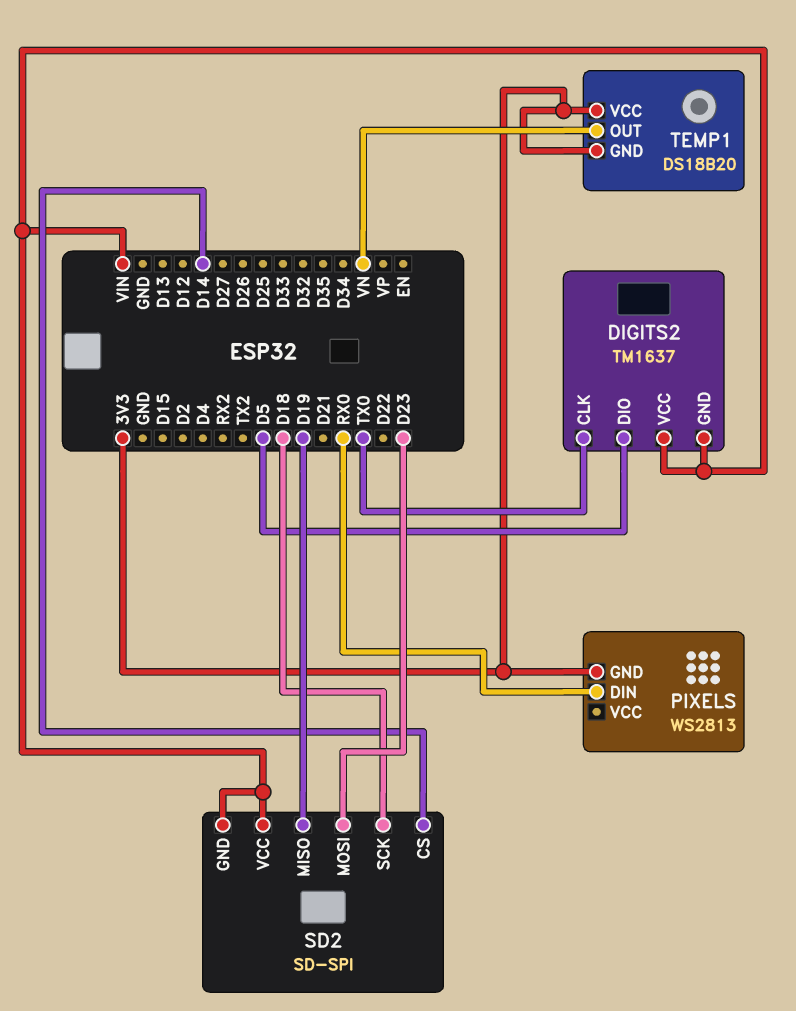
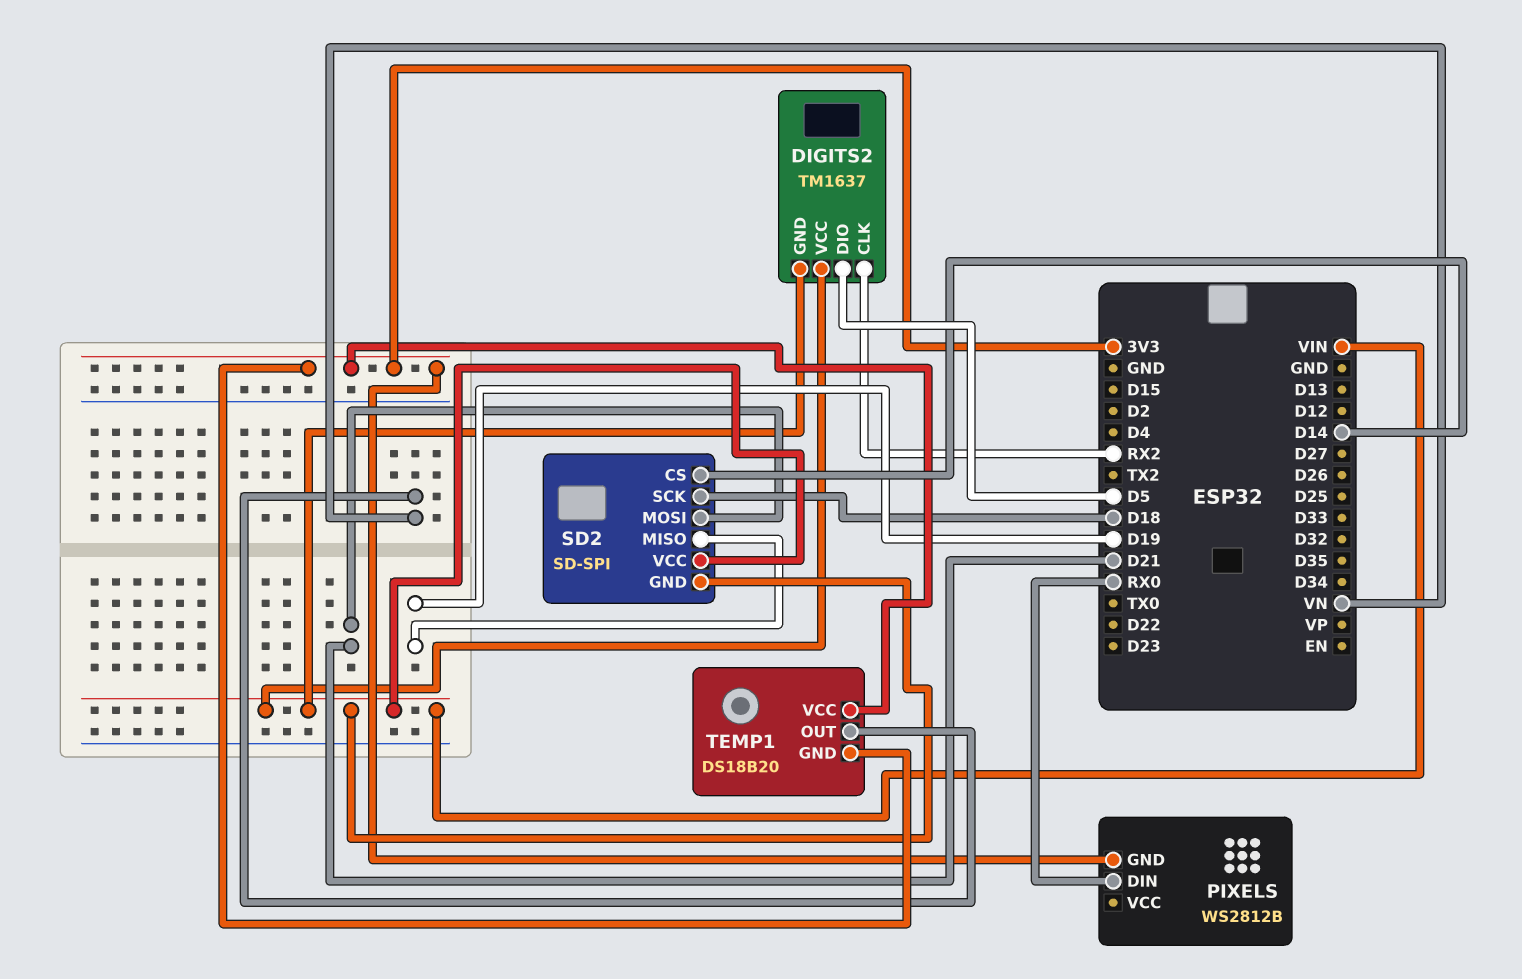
DIGITS2 pin CLK: TX0 -> RX2
PIXELS: WS2813 -> WS2812B
SD2 pin MOSI: D23 -> D21

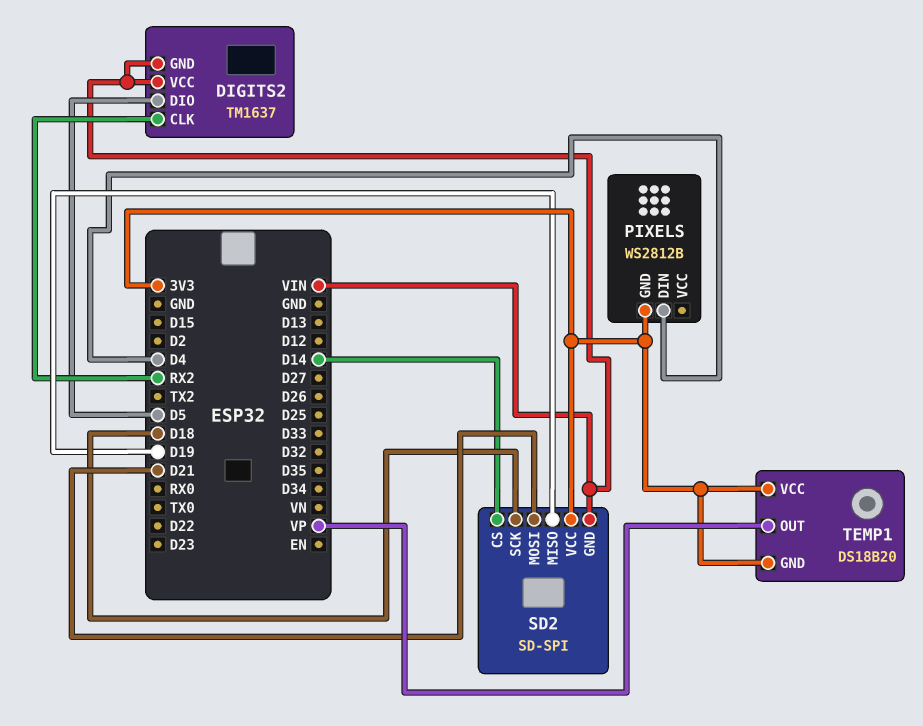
PIXELS pin DIN: RX0 -> D4
SD2 pin VCC: VIN -> 3V3
TEMP1 pin OUT: VN -> VP

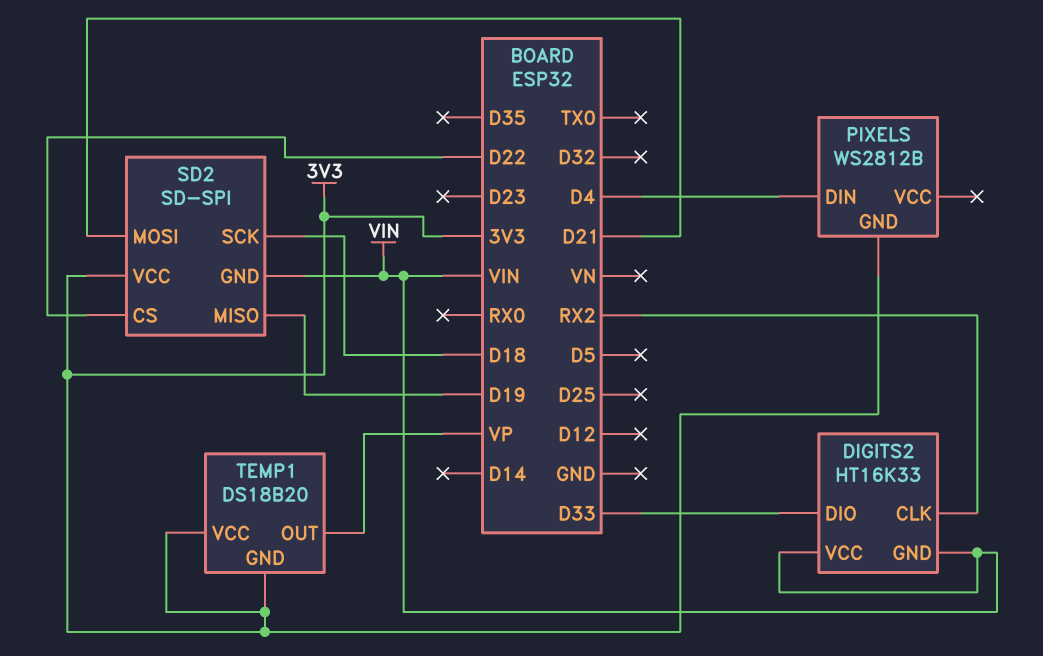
DIGITS2: TM1637 -> HT16K33
DIGITS2 pin DIO: D5 -> D33
SD2 pin CS: D14 -> D22

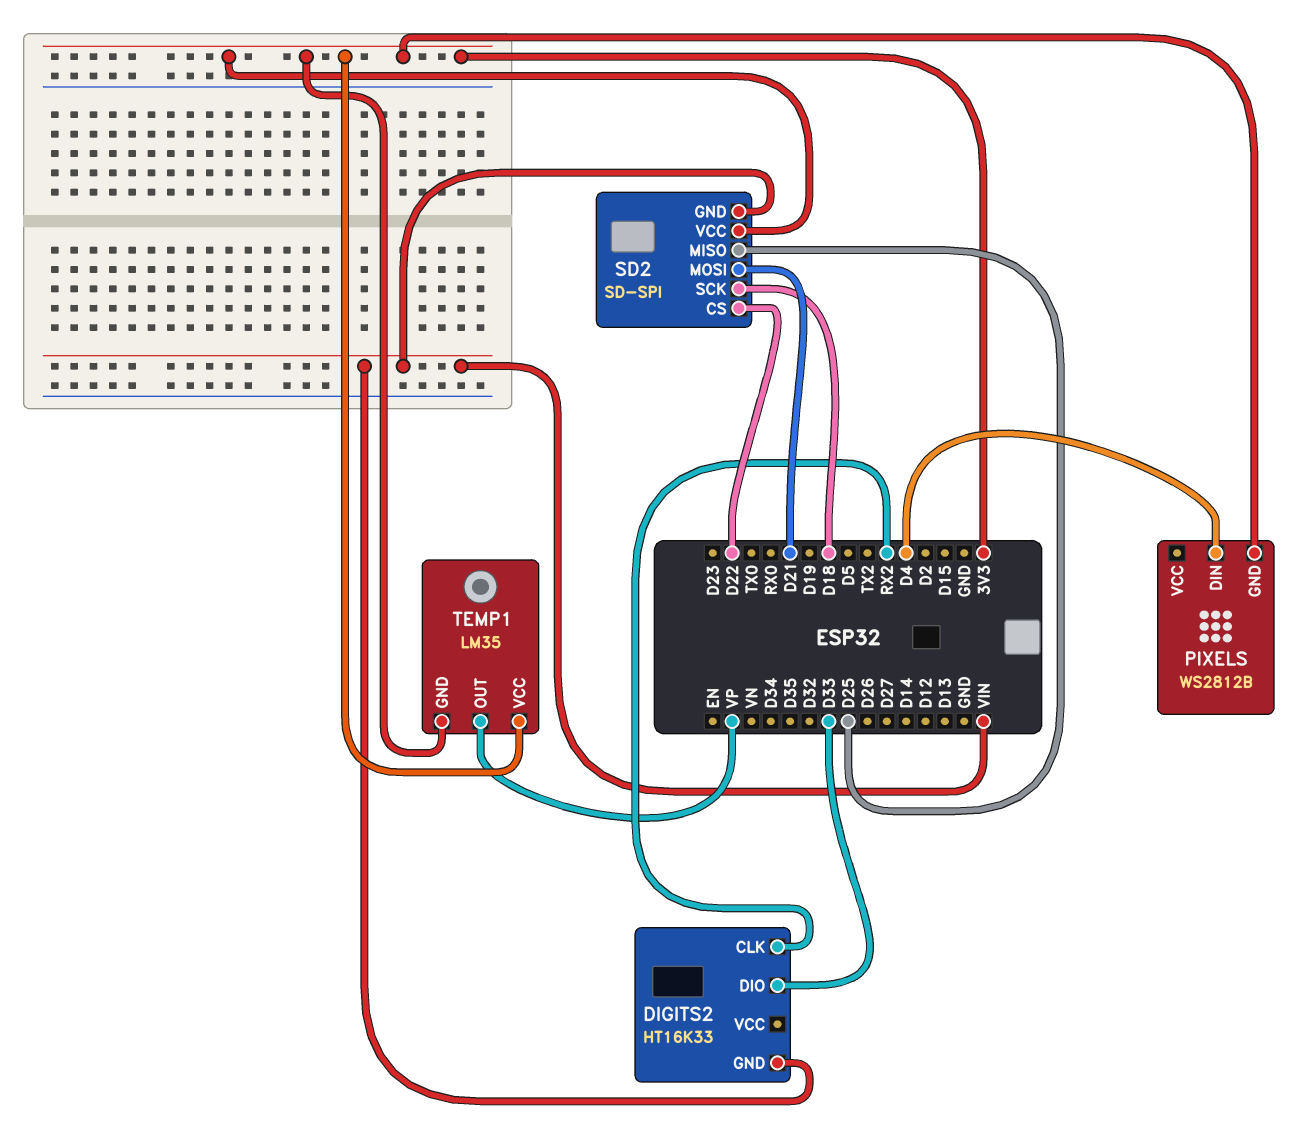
DIGITS2 pin VCC: VIN -> none
SD2 pin MISO: D19 -> D25
TEMP1: DS18B20 -> LM35

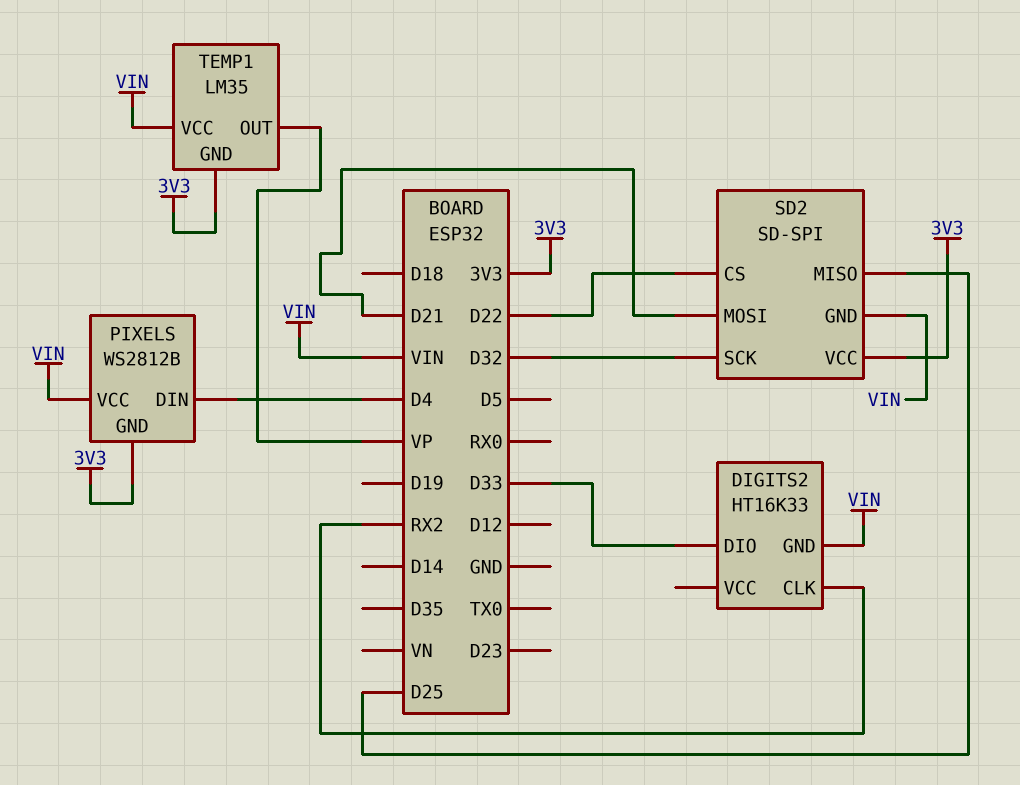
PIXELS pin VCC: none -> VIN
SD2 pin SCK: D18 -> D32
TEMP1 pin VCC: 3V3 -> VIN

